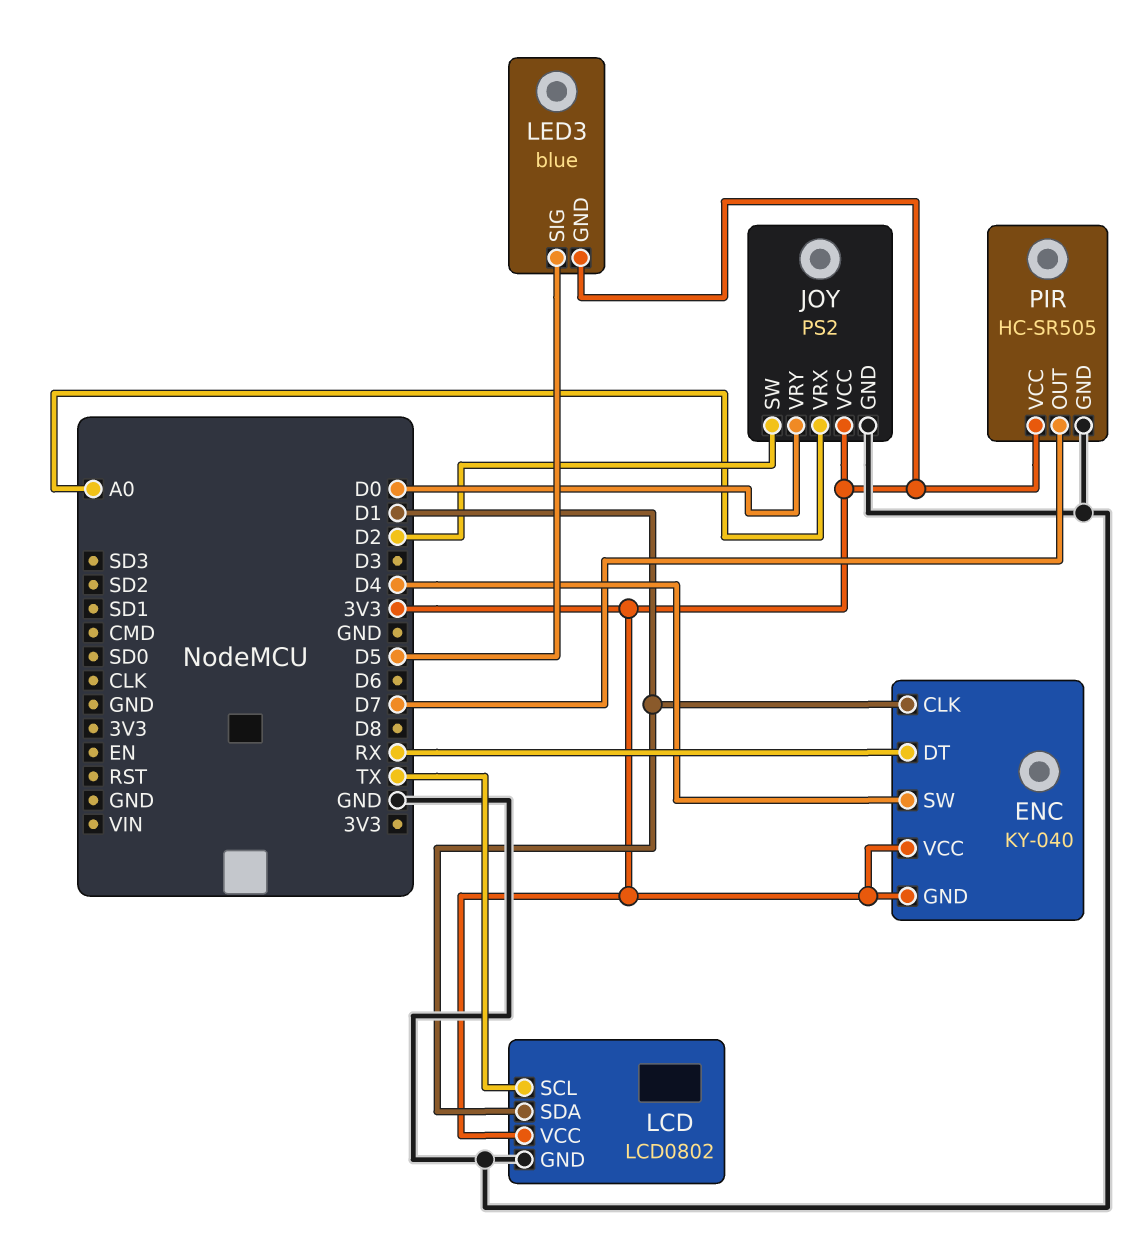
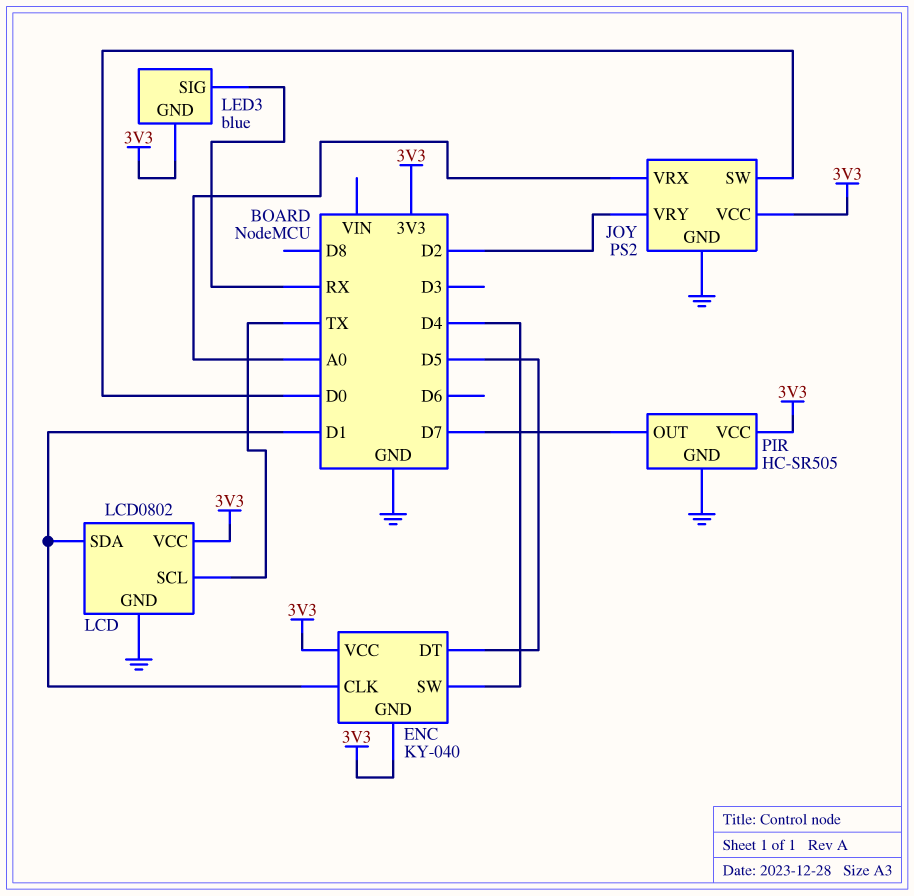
ENC pin DT: RX -> D5
JOY pin SW: D2 -> D0
JOY pin VRY: D0 -> D2
LED3 pin SIG: D5 -> RX

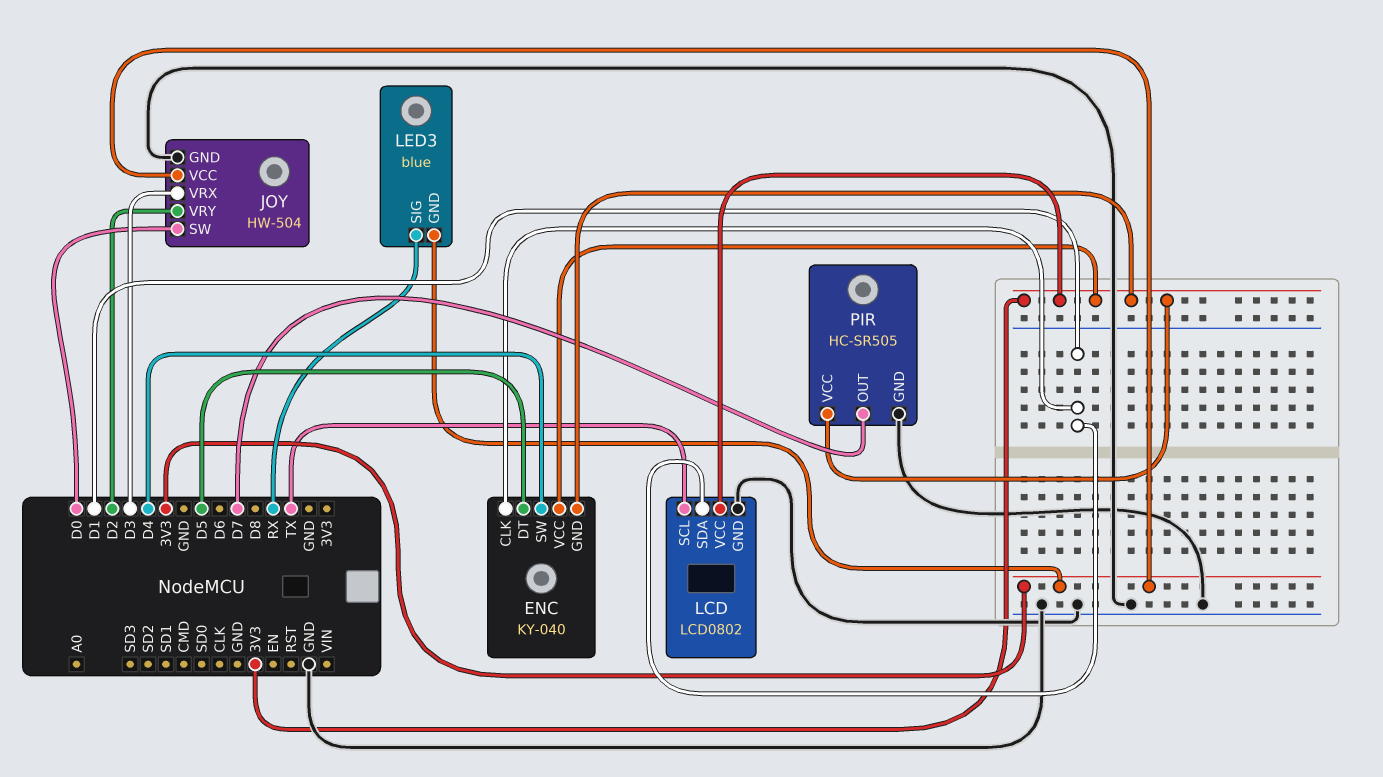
JOY: PS2 -> HW-504
JOY pin VRX: A0 -> D3

